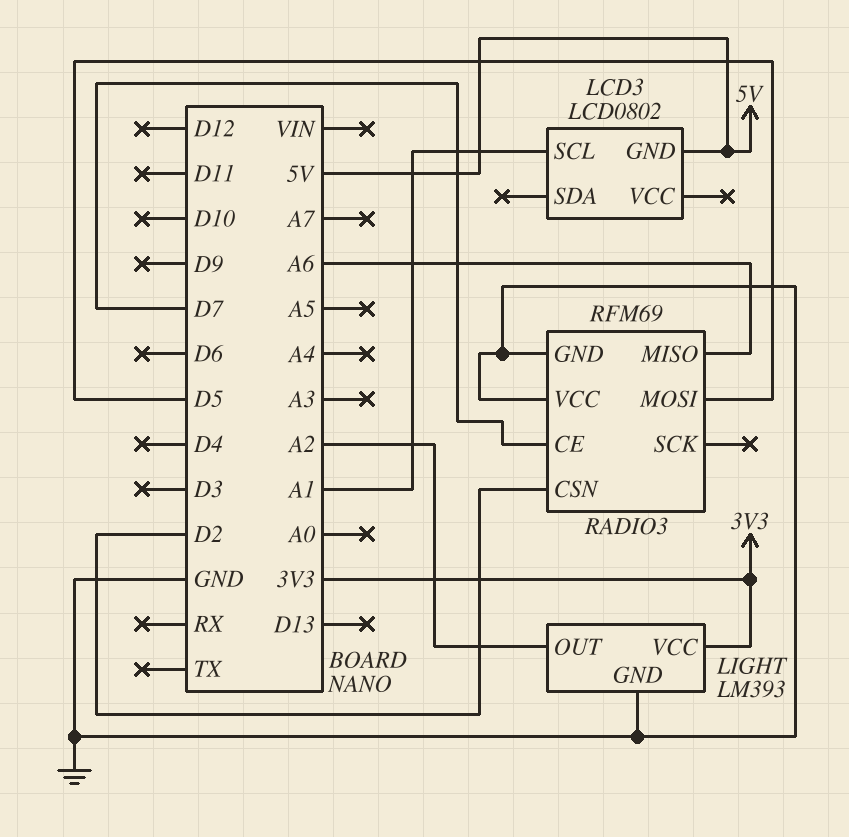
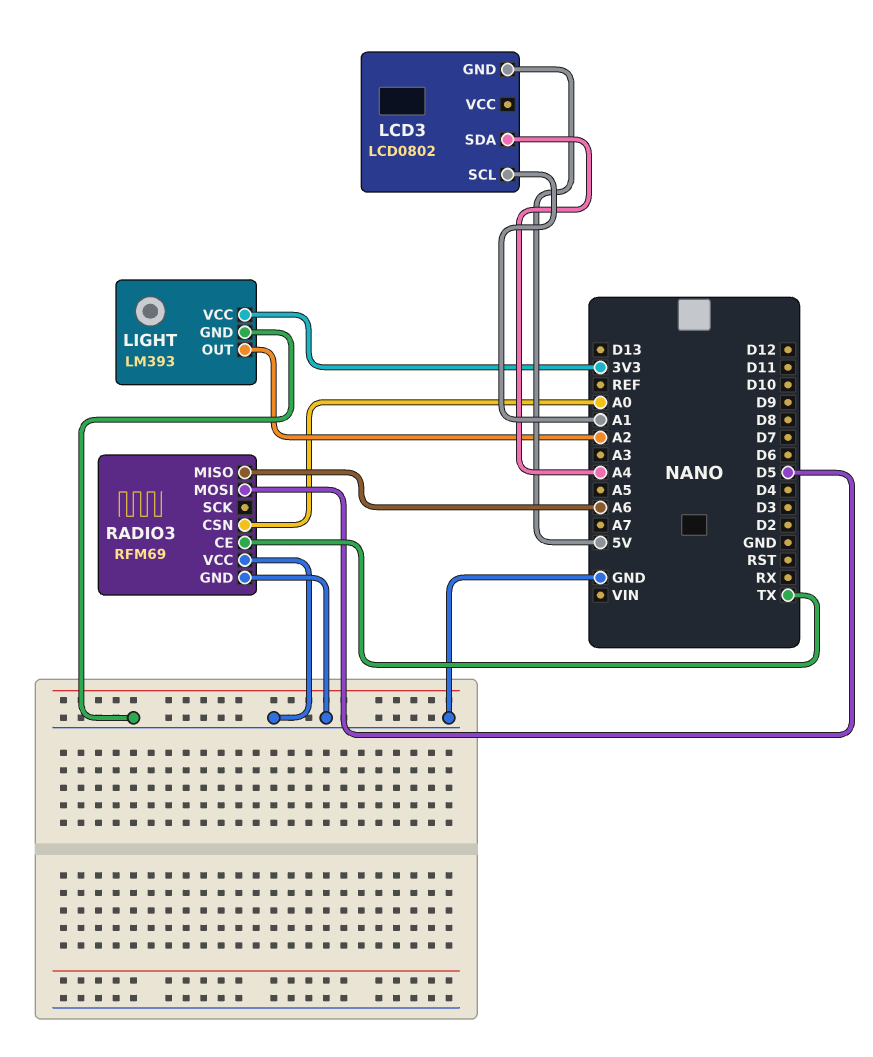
LCD3 pin SDA: none -> A4
RADIO3 pin CE: D7 -> TX
RADIO3 pin CSN: D2 -> A0

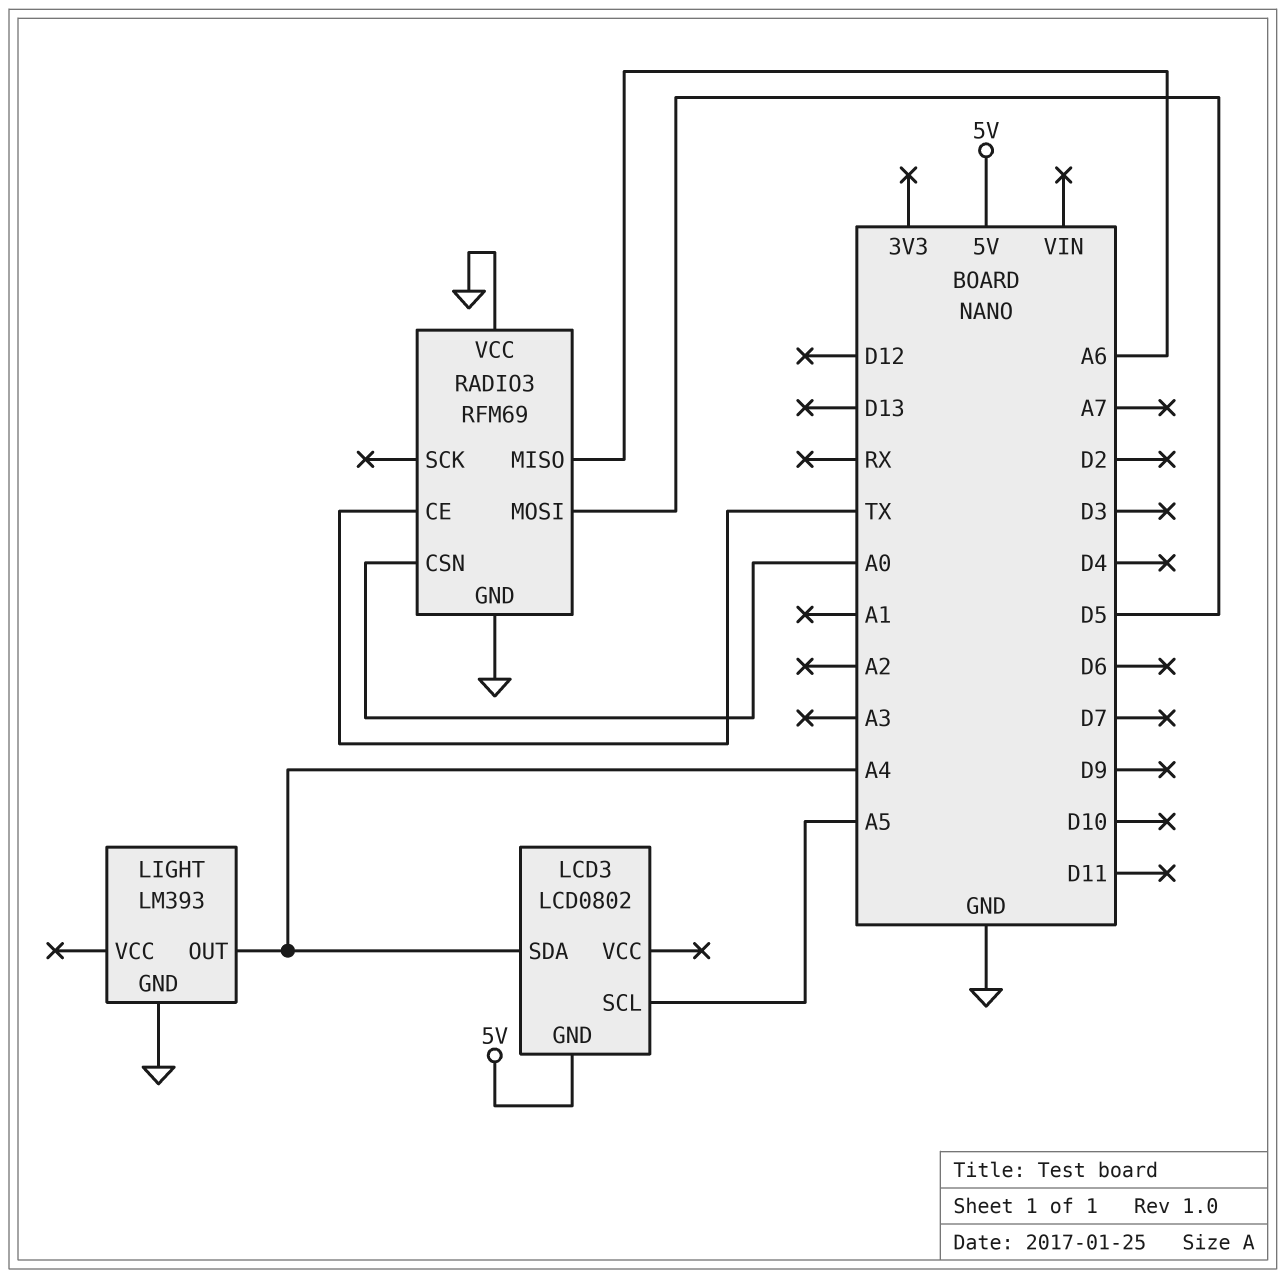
LCD3 pin SCL: A1 -> A5
LIGHT pin OUT: A2 -> A4
LIGHT pin VCC: 3V3 -> none

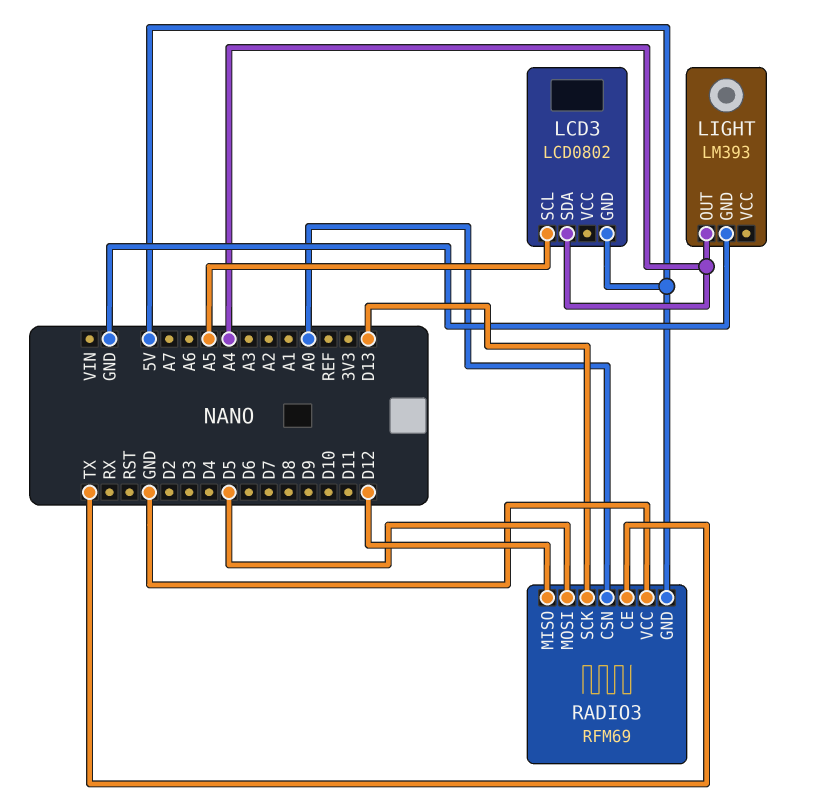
RADIO3 pin GND: GND -> 5V
RADIO3 pin MISO: A6 -> D12
RADIO3 pin SCK: none -> D13

